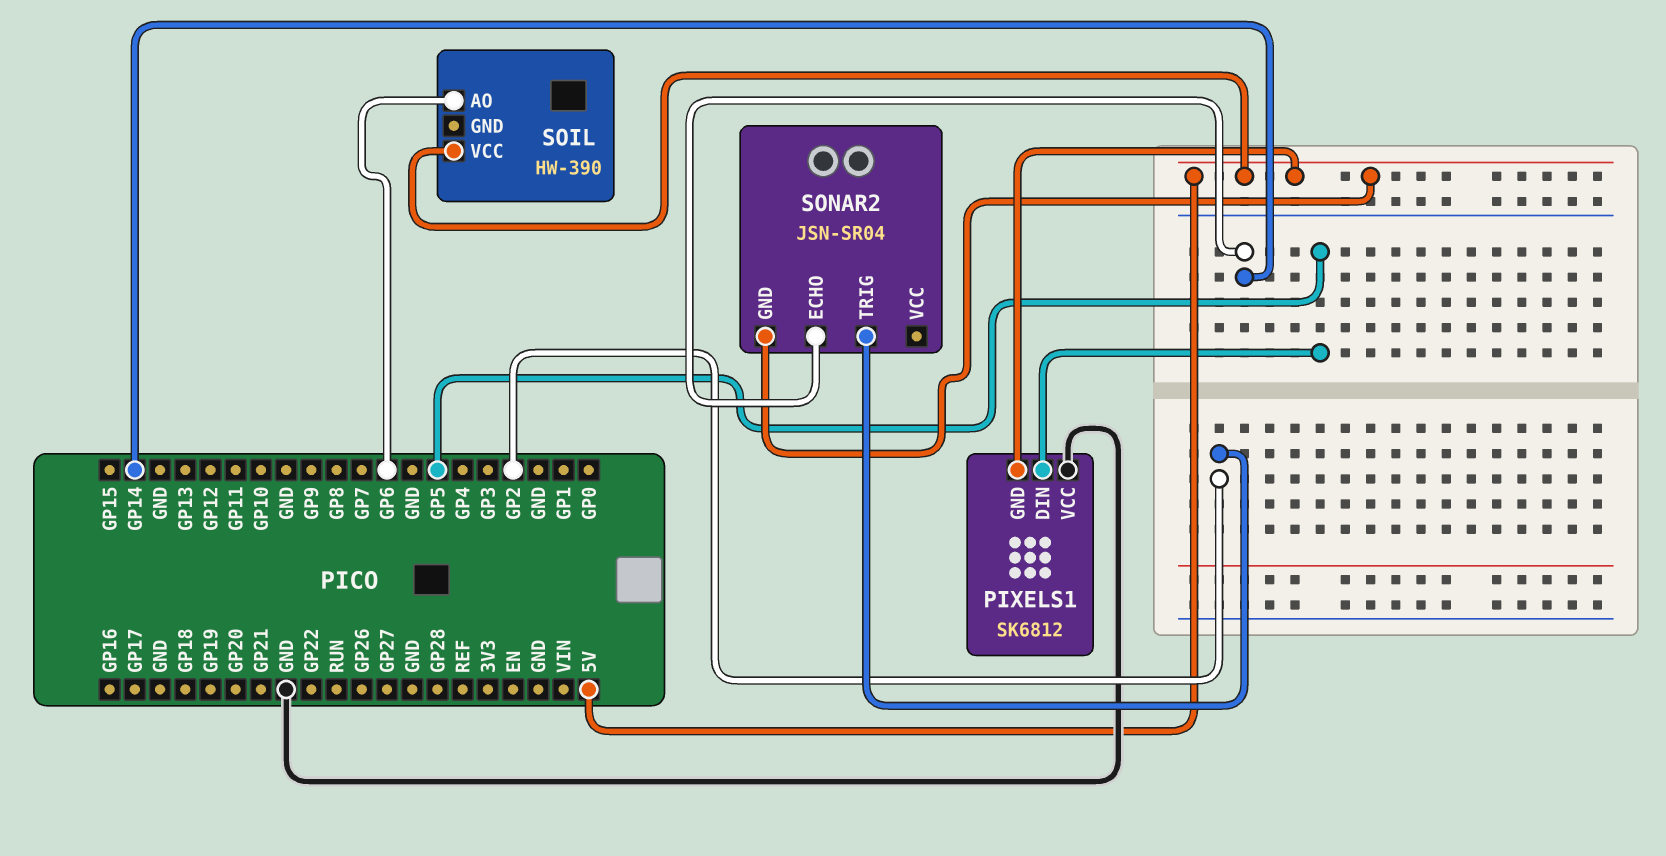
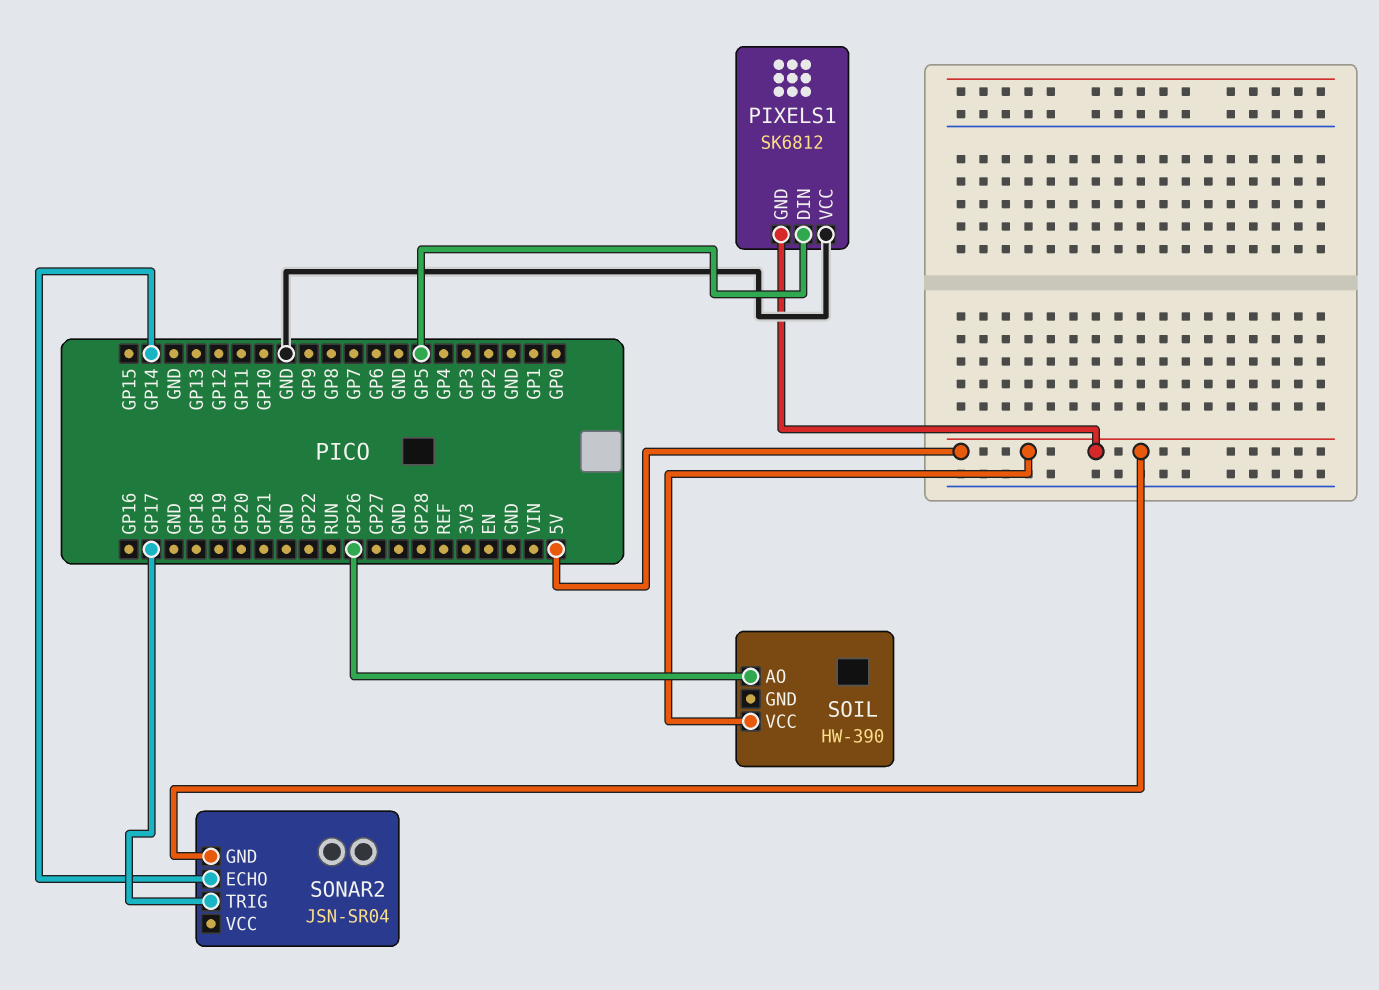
SOIL pin AO: GP6 -> GP26
SONAR2 pin TRIG: GP2 -> GP17

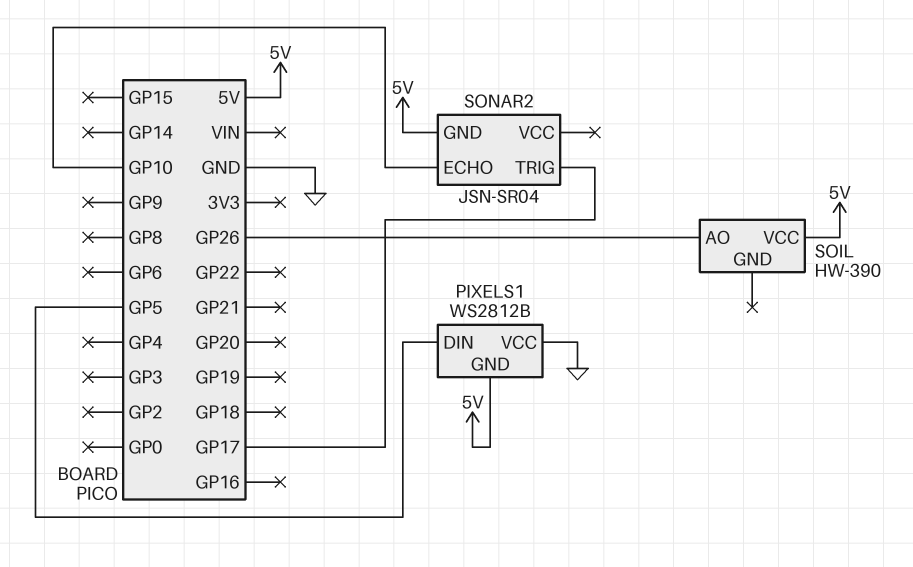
PIXELS1: SK6812 -> WS2812B
SONAR2 pin ECHO: GP14 -> GP10

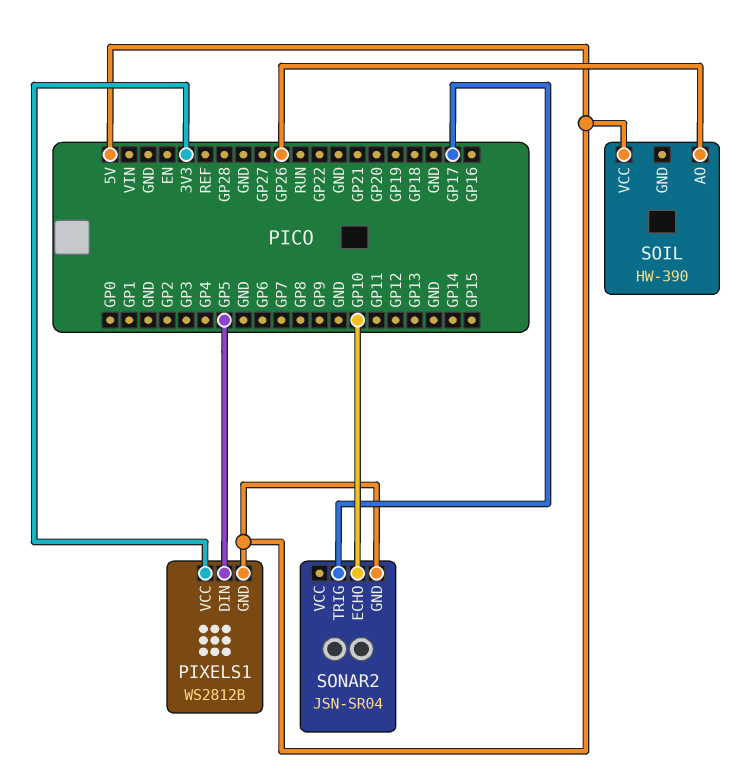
PIXELS1 pin VCC: GND -> 3V3

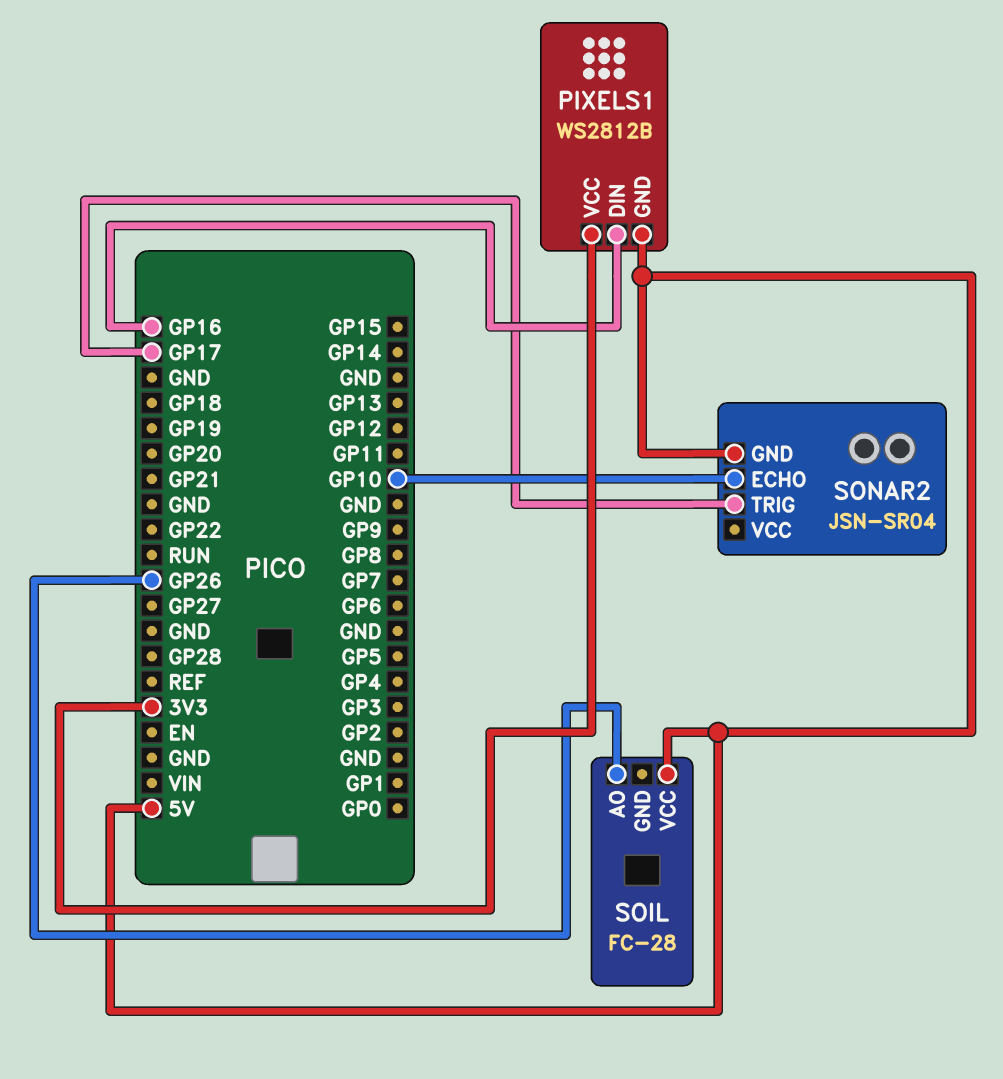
PIXELS1 pin DIN: GP5 -> GP16
SOIL: HW-390 -> FC-28

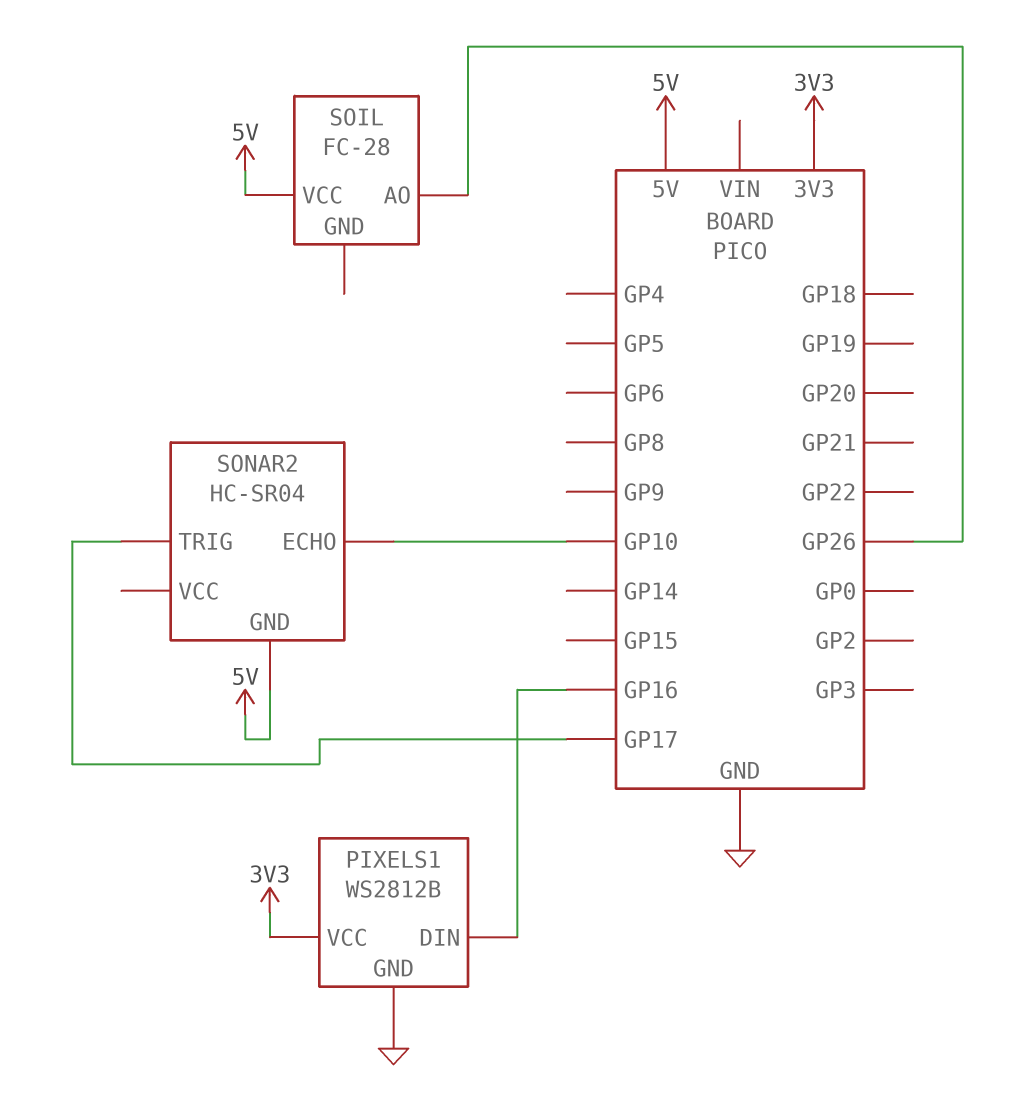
PIXELS1 pin GND: 5V -> GND
SONAR2: JSN-SR04 -> HC-SR04

